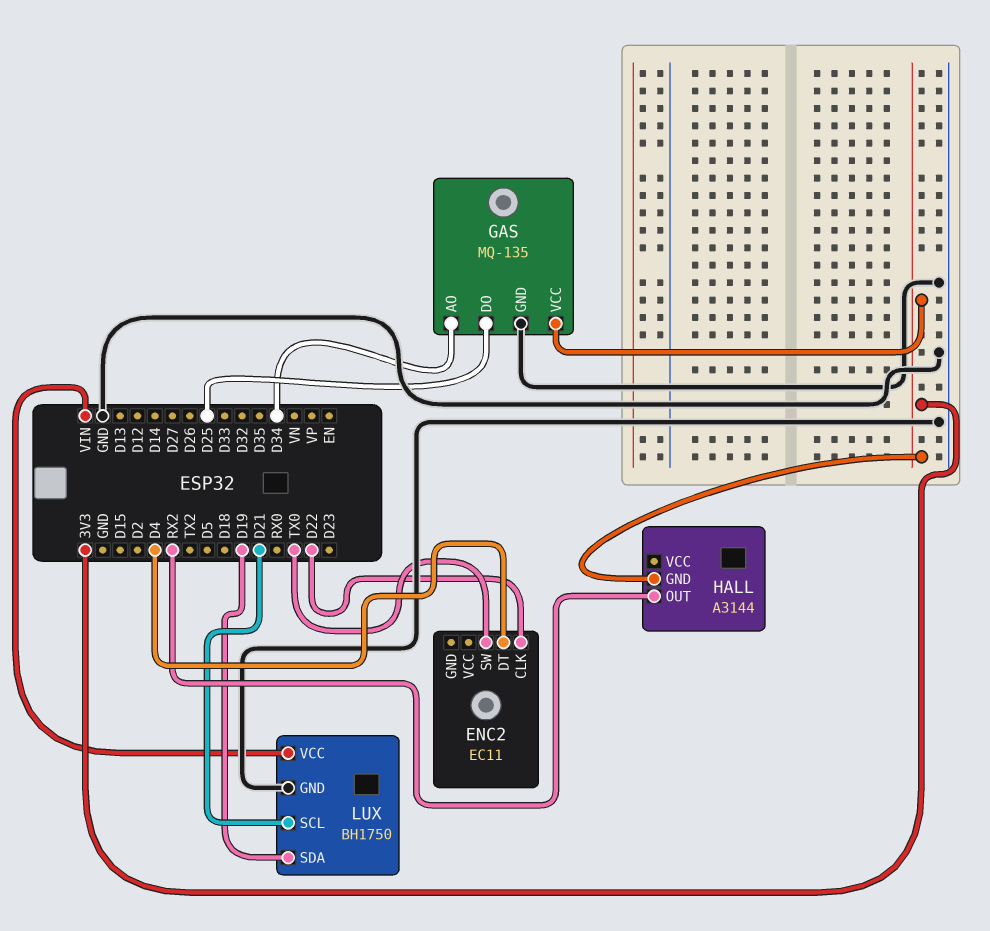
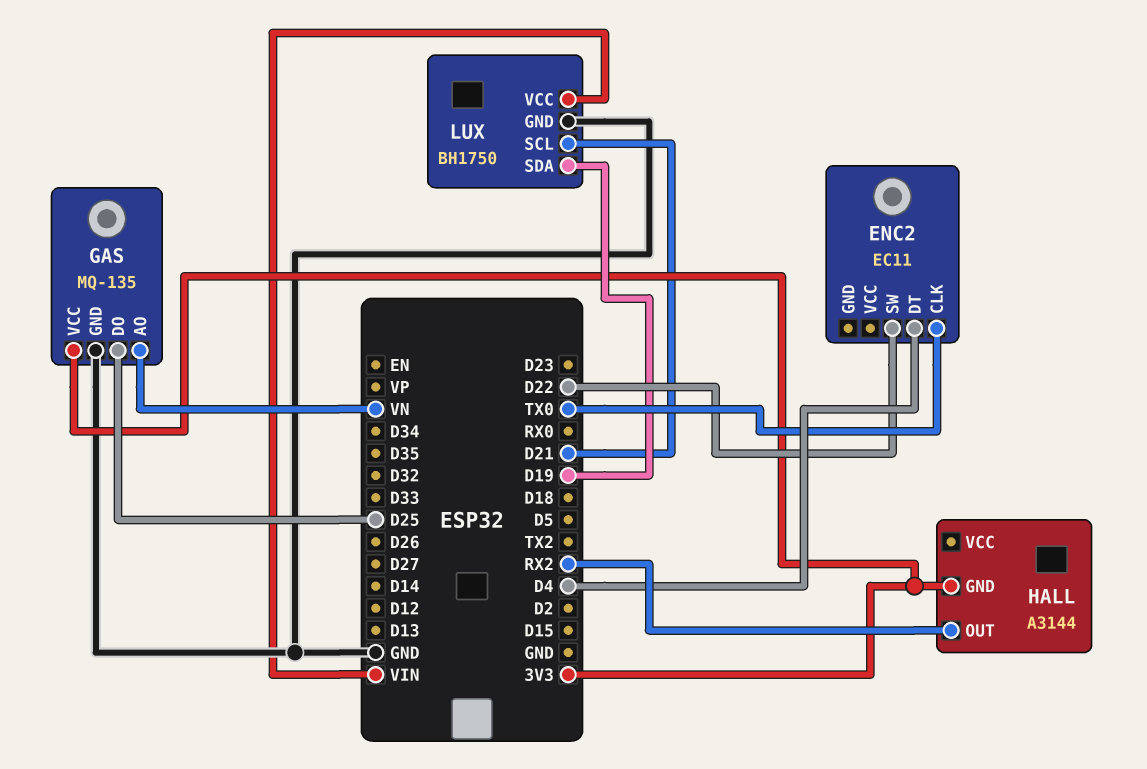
ENC2 pin CLK: D22 -> TX0
ENC2 pin SW: TX0 -> D22
GAS pin AO: D34 -> VN

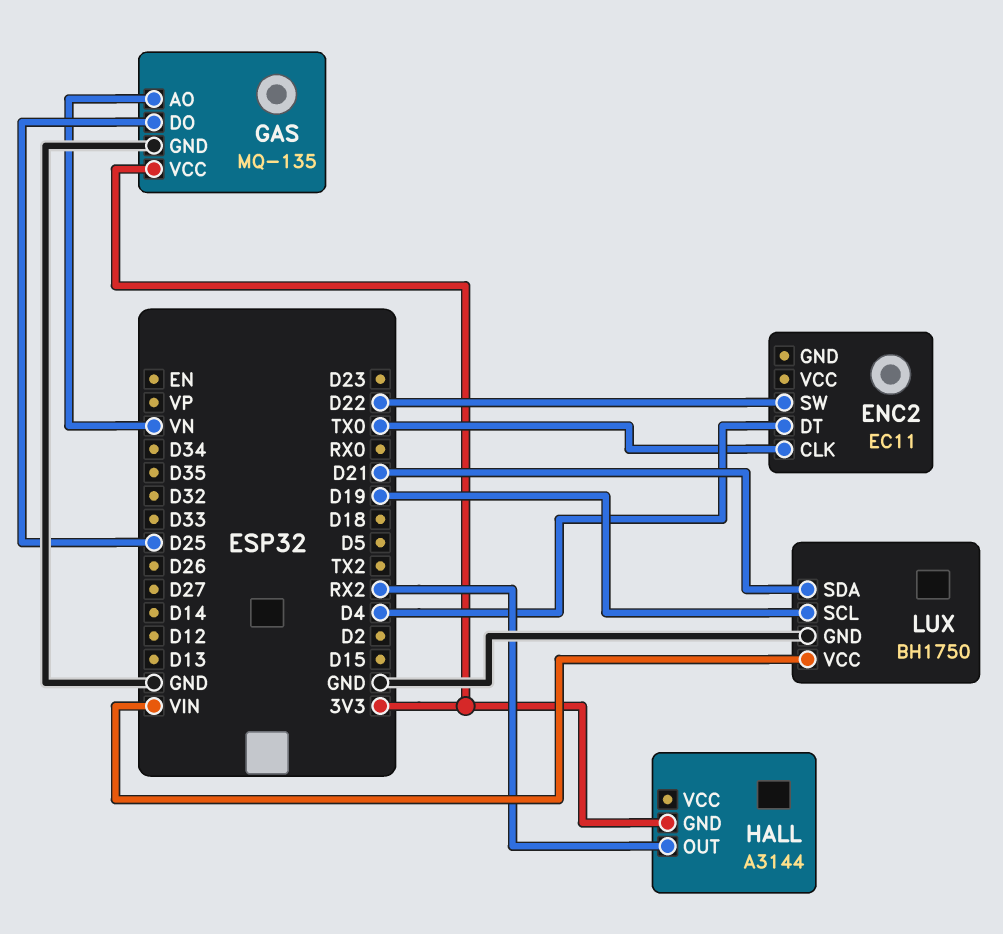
LUX pin SCL: D21 -> D19
LUX pin SDA: D19 -> D21

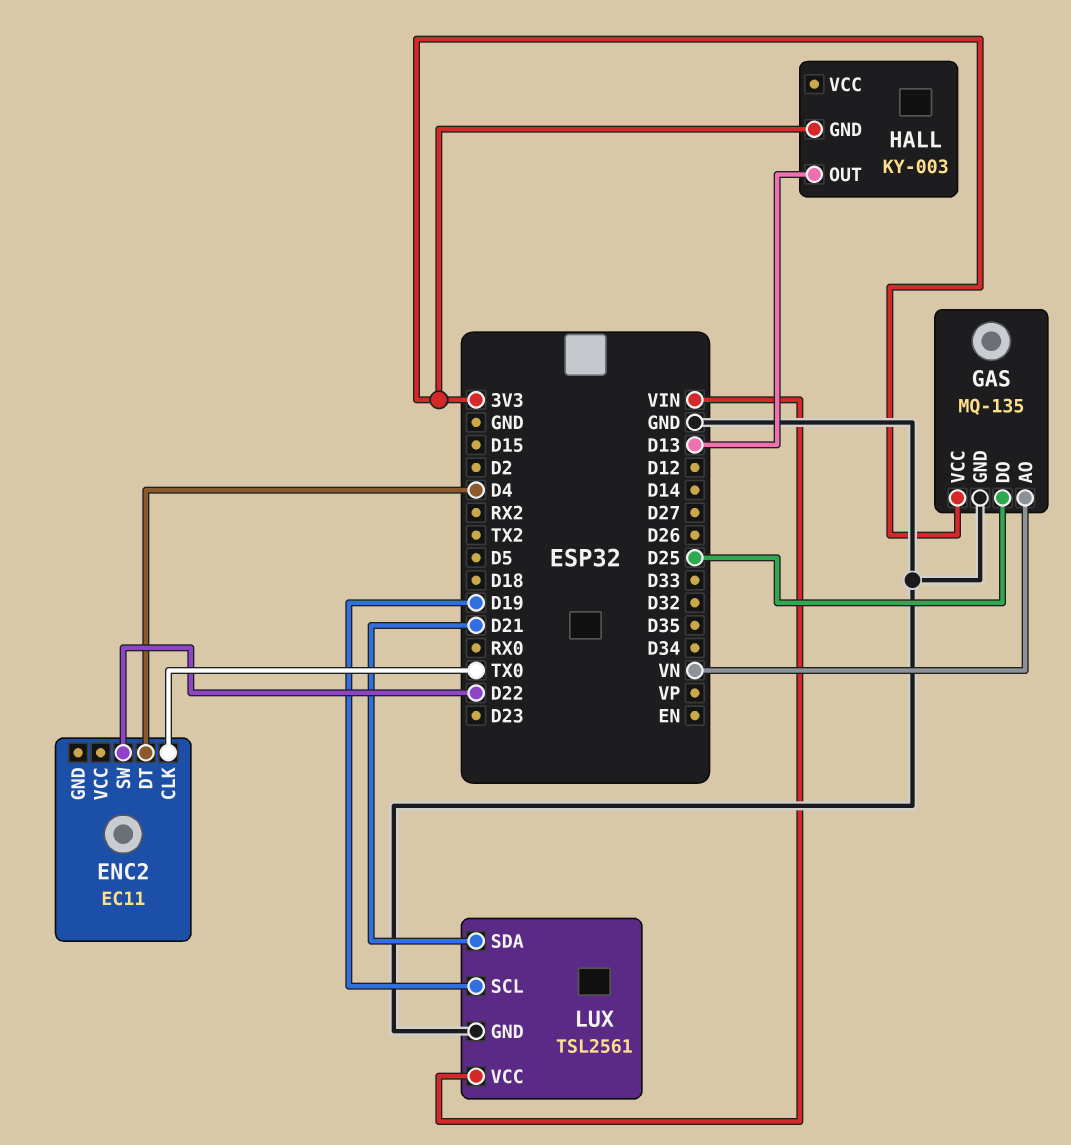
HALL: A3144 -> KY-003
HALL pin OUT: RX2 -> D13
LUX: BH1750 -> TSL2561

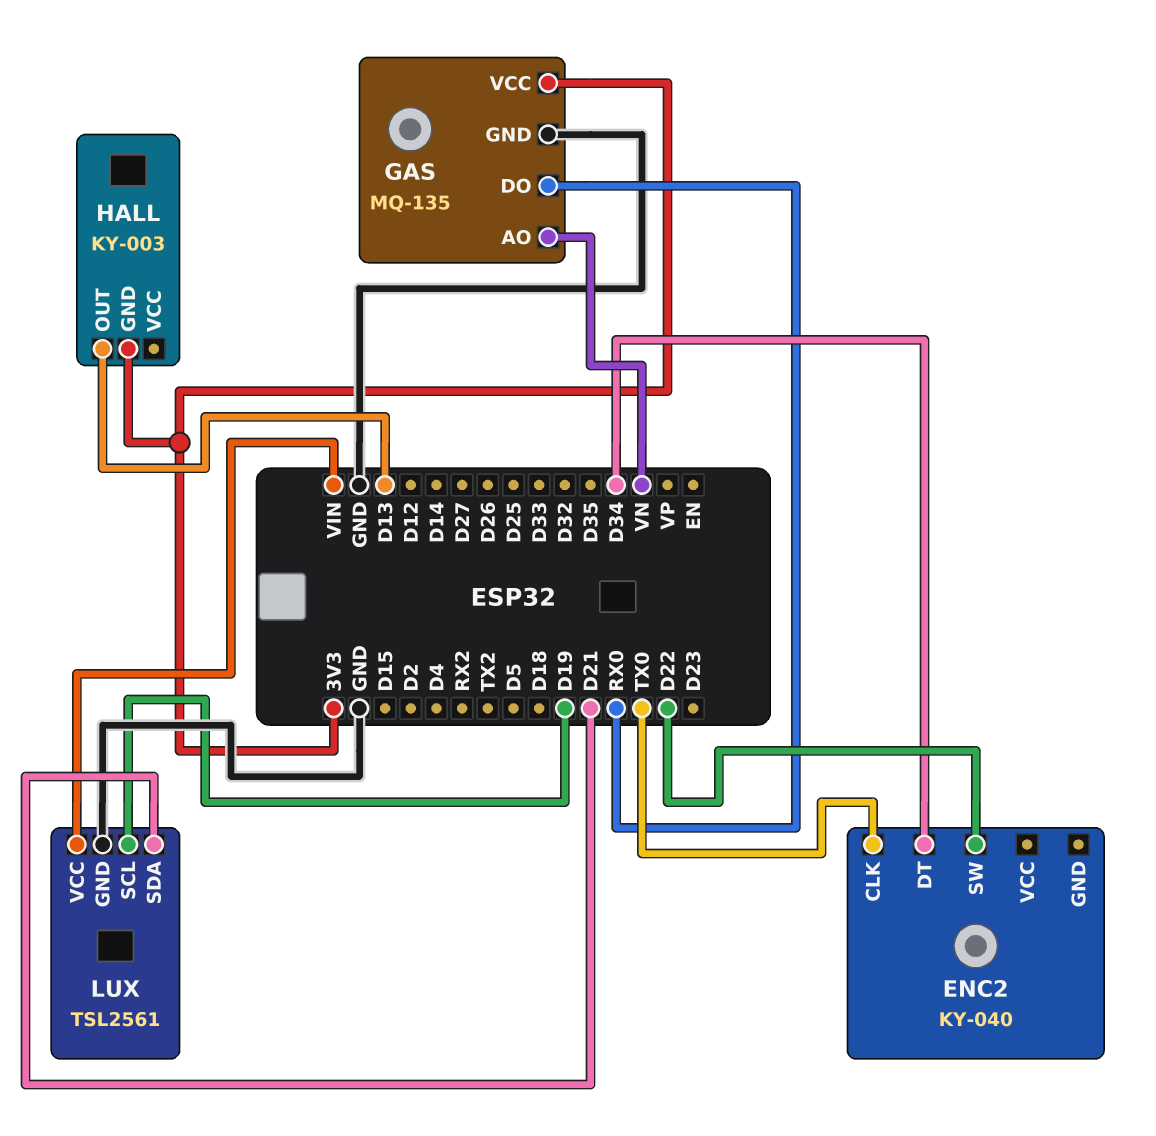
ENC2: EC11 -> KY-040
ENC2 pin DT: D4 -> D34
GAS pin DO: D25 -> RX0

